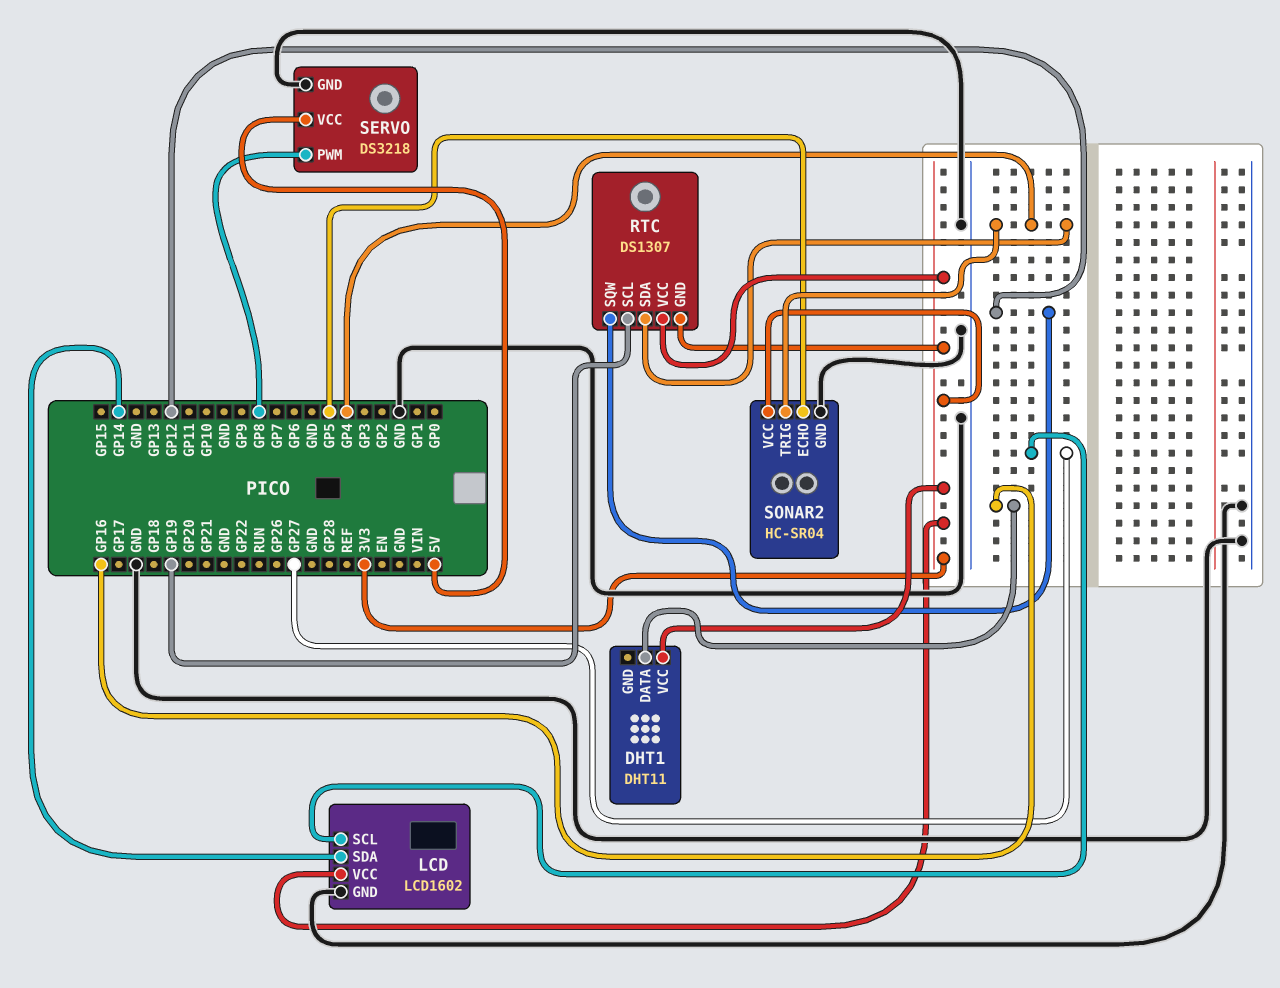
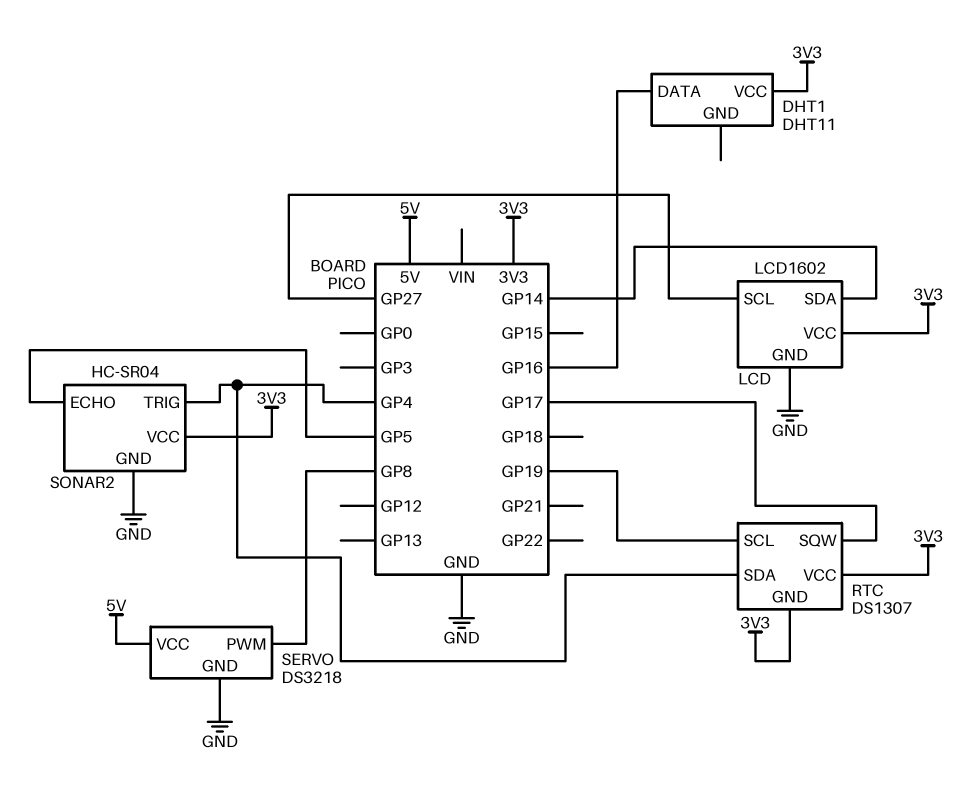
RTC pin SQW: GP12 -> GP17

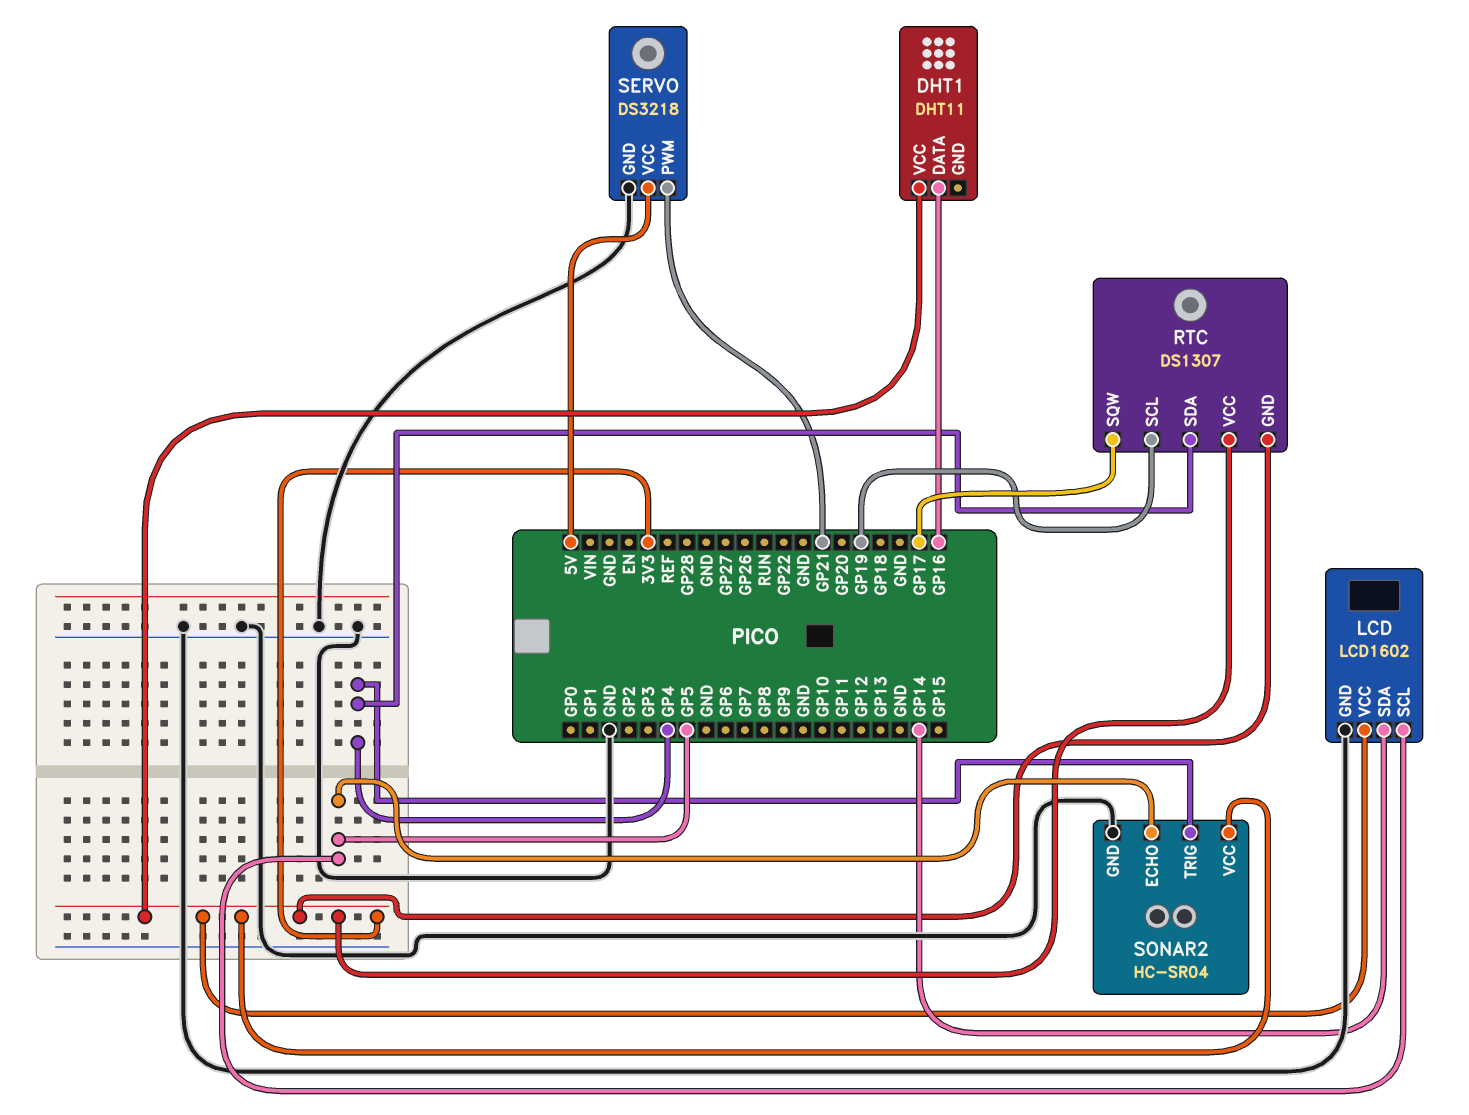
LCD pin SCL: GP27 -> GP5
SERVO pin PWM: GP8 -> GP21

